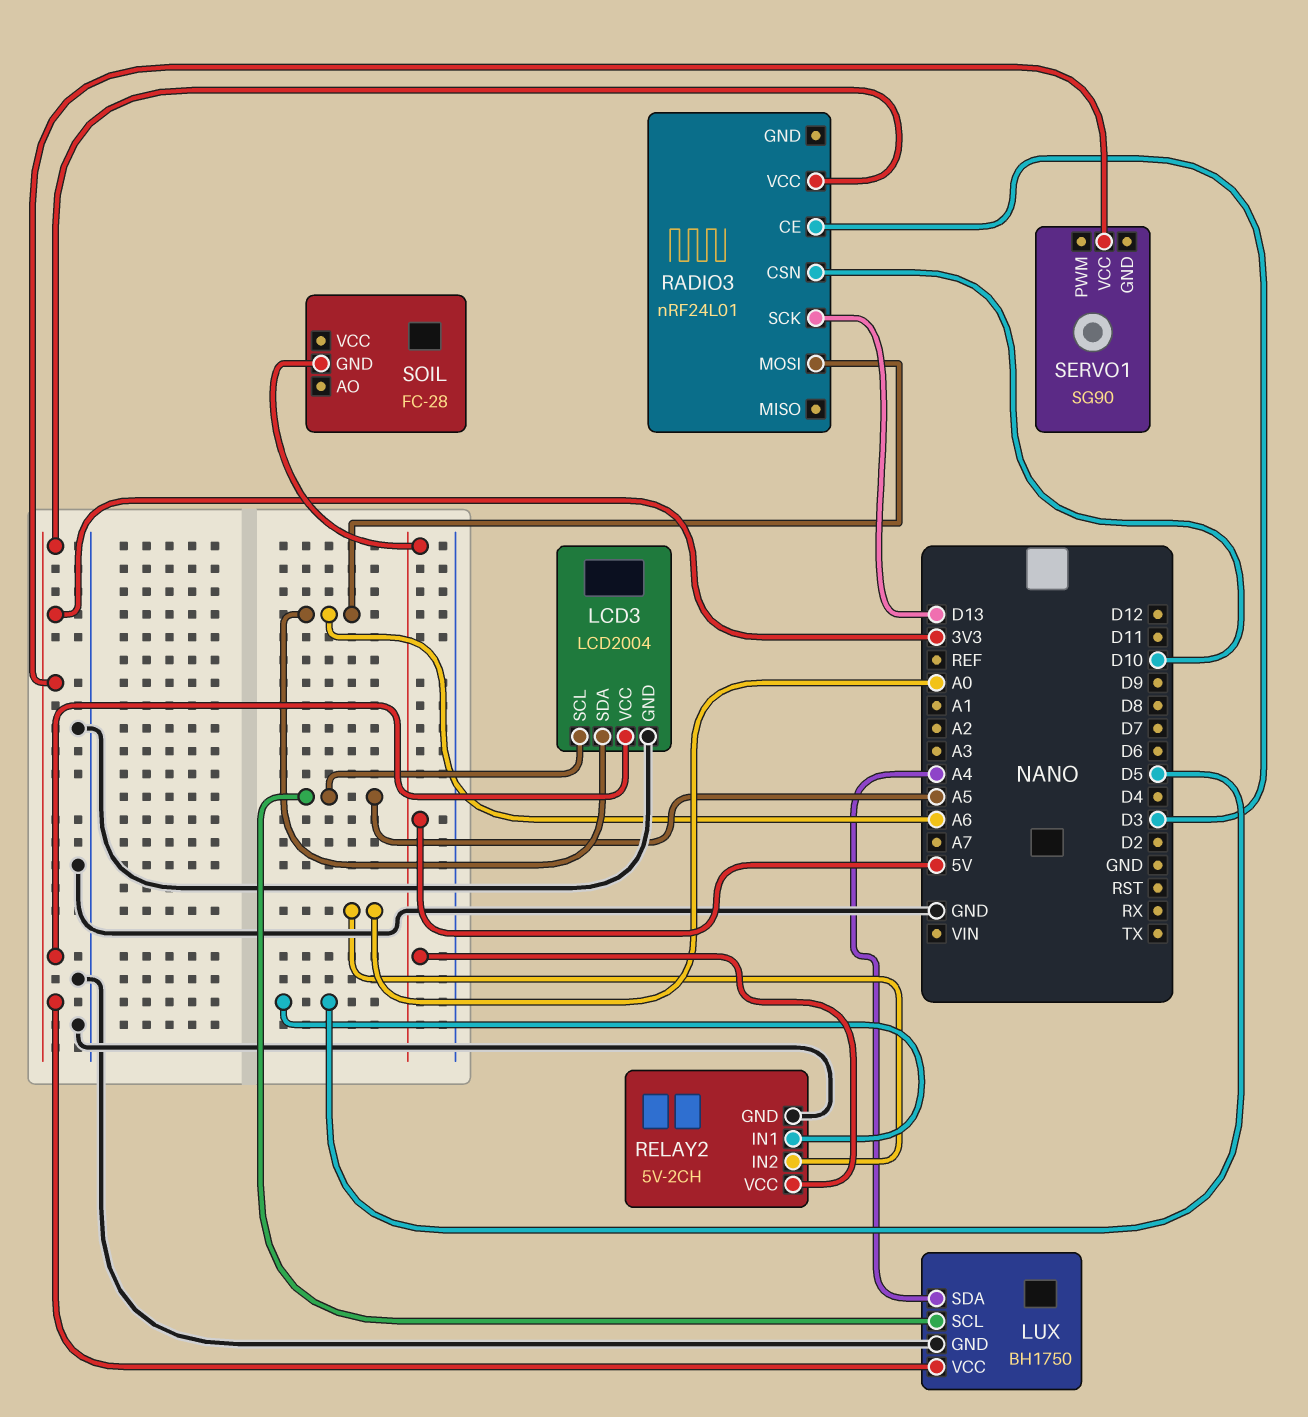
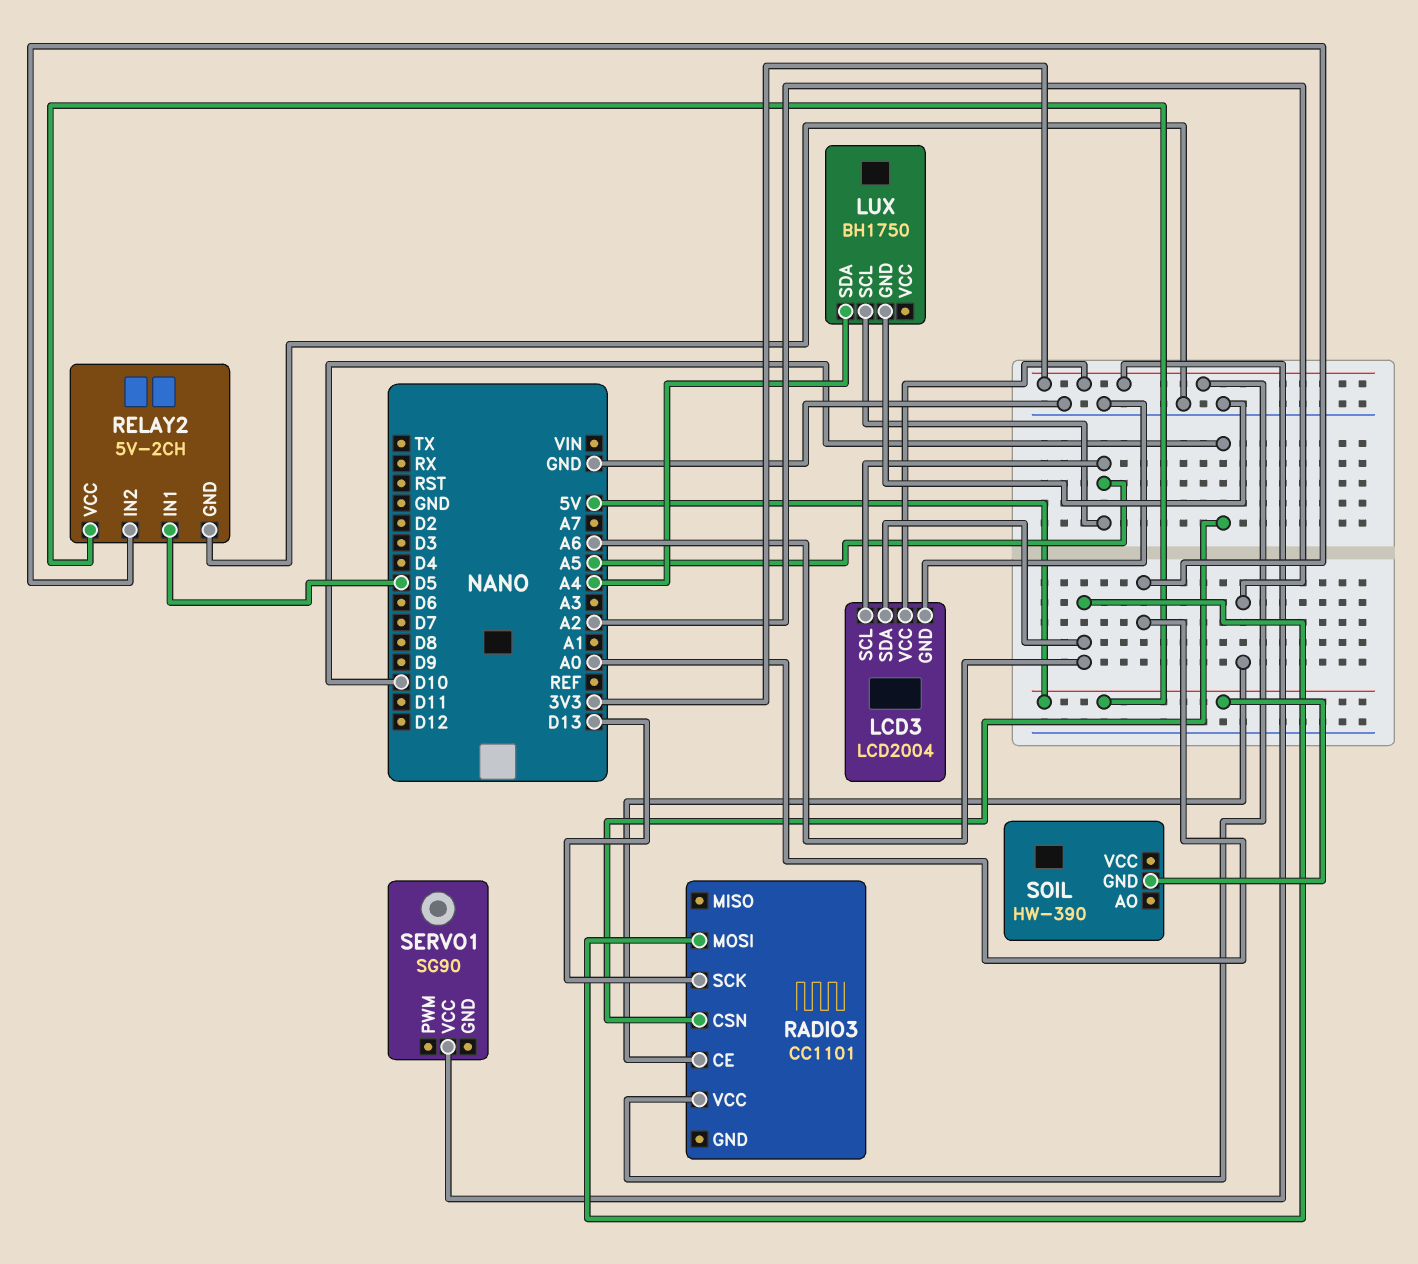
LUX pin VCC: 3V3 -> none
RADIO3: nRF24L01 -> CC1101
RADIO3 pin CE: D3 -> A2
SOIL: FC-28 -> HW-390

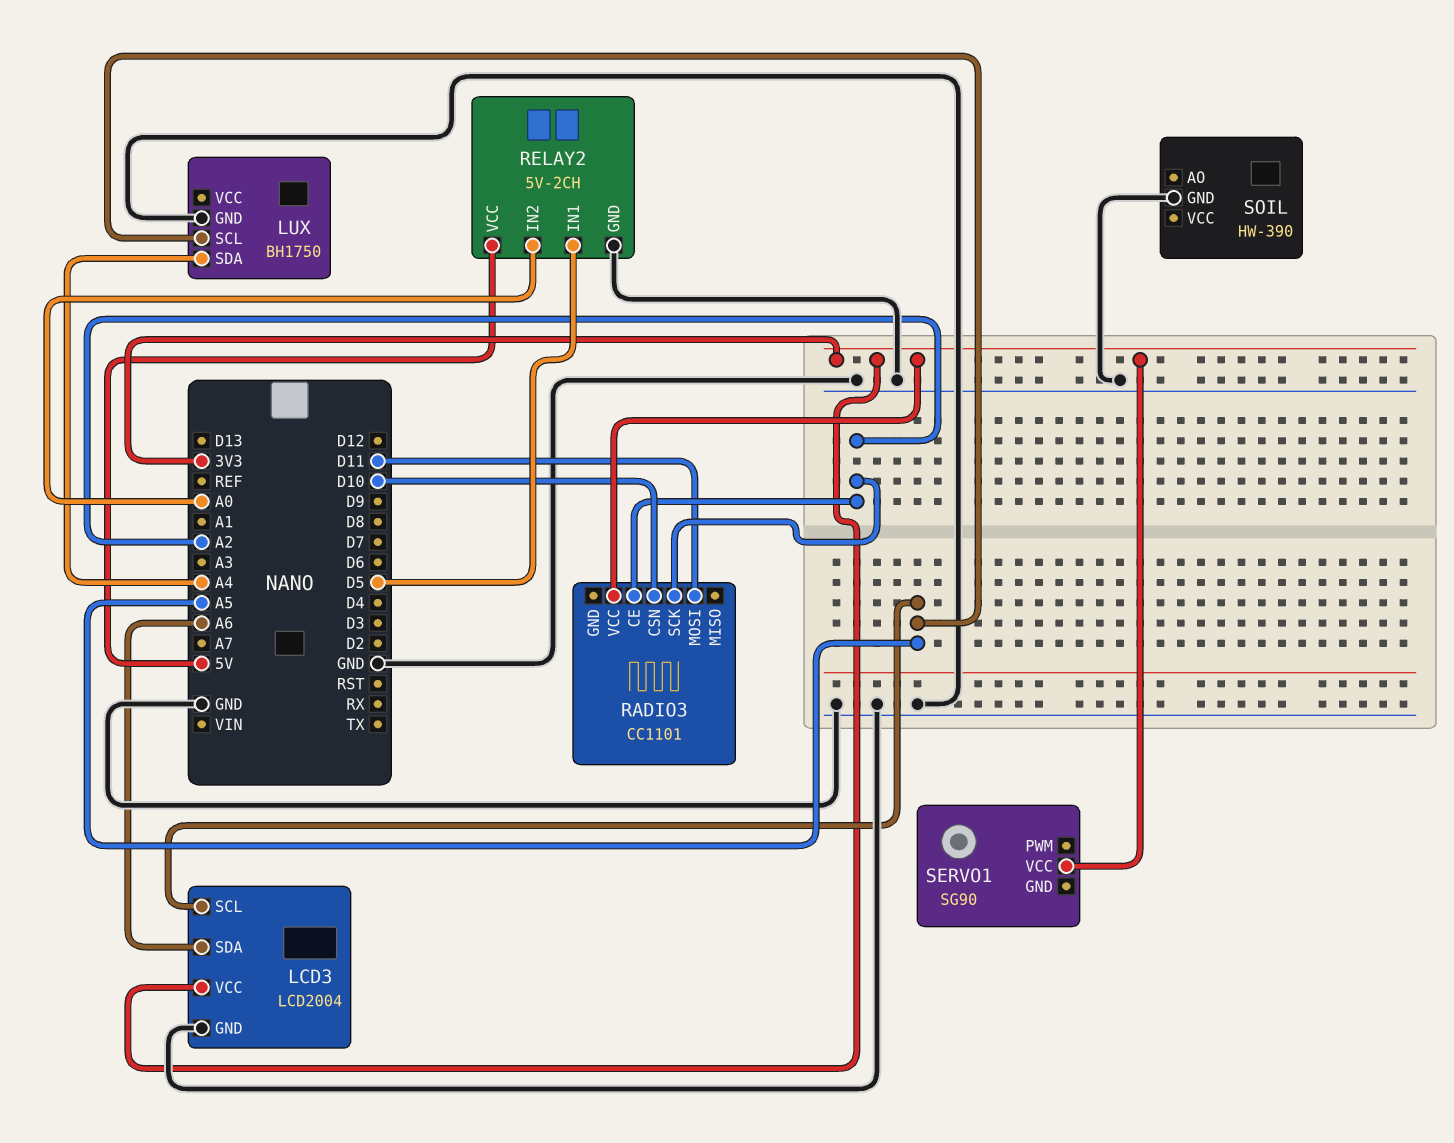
RADIO3 pin MOSI: A6 -> D11
RADIO3 pin SCK: D13 -> A2
SOIL pin GND: 5V -> GND

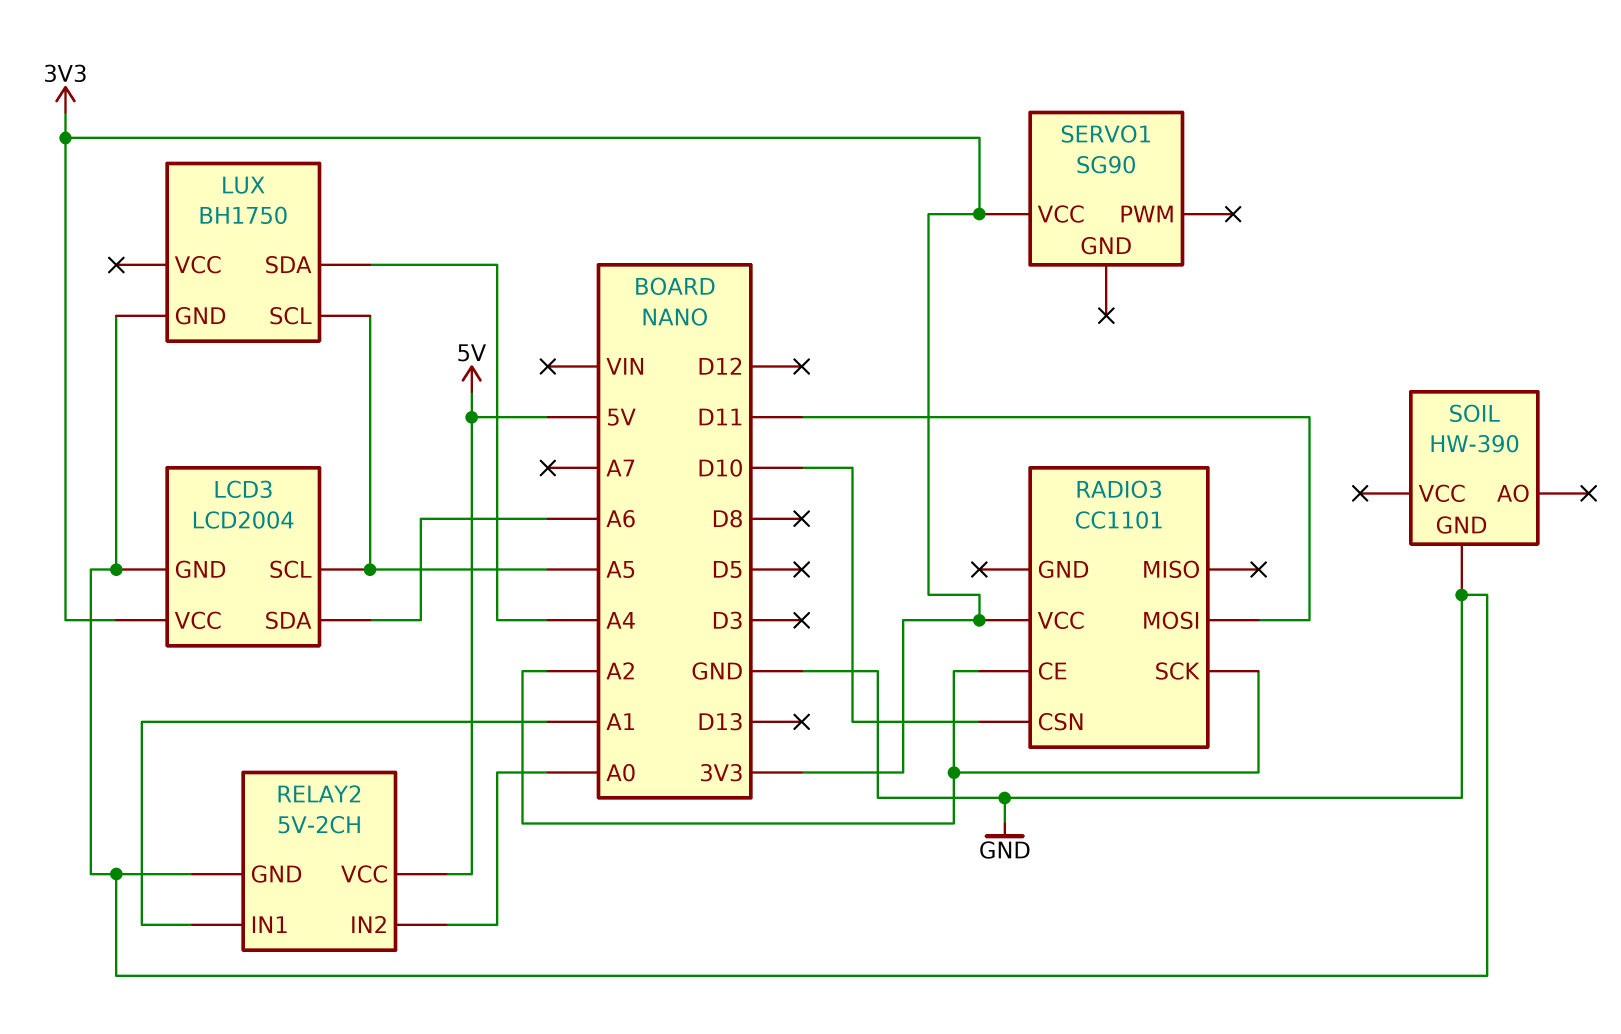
RELAY2 pin IN1: D5 -> A1

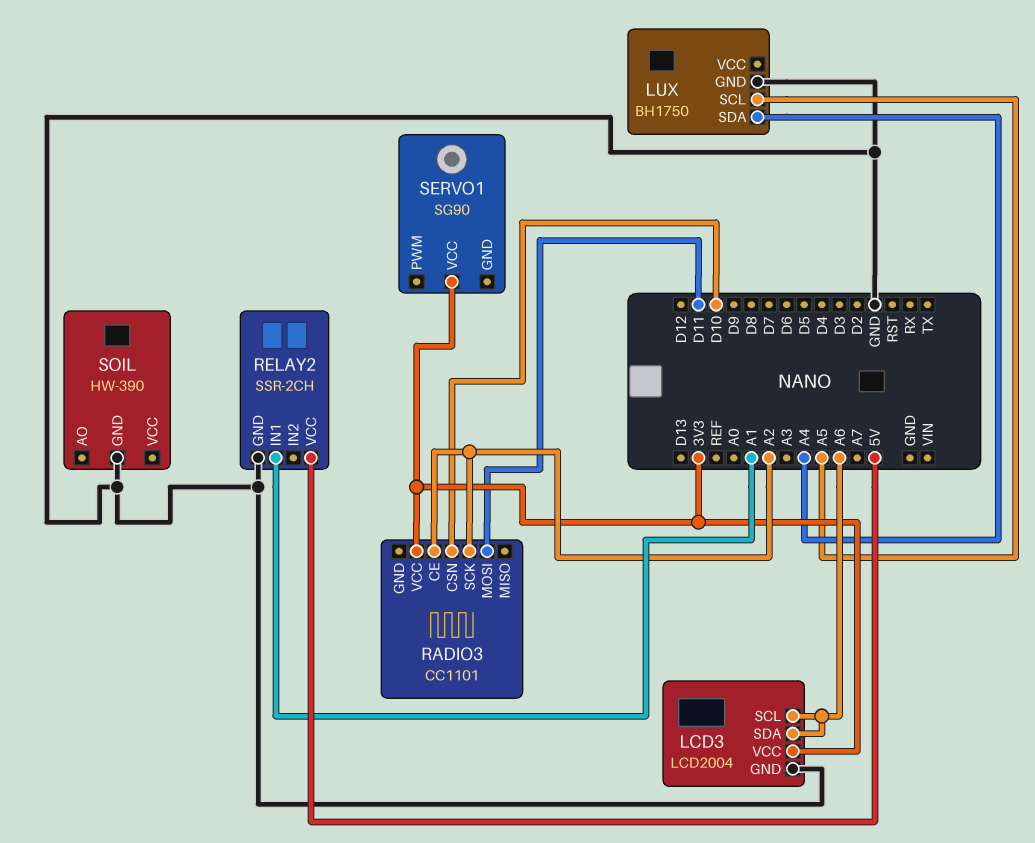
LCD3 pin SCL: A5 -> A6
RELAY2: 5V-2CH -> SSR-2CH
RELAY2 pin IN2: A0 -> none

